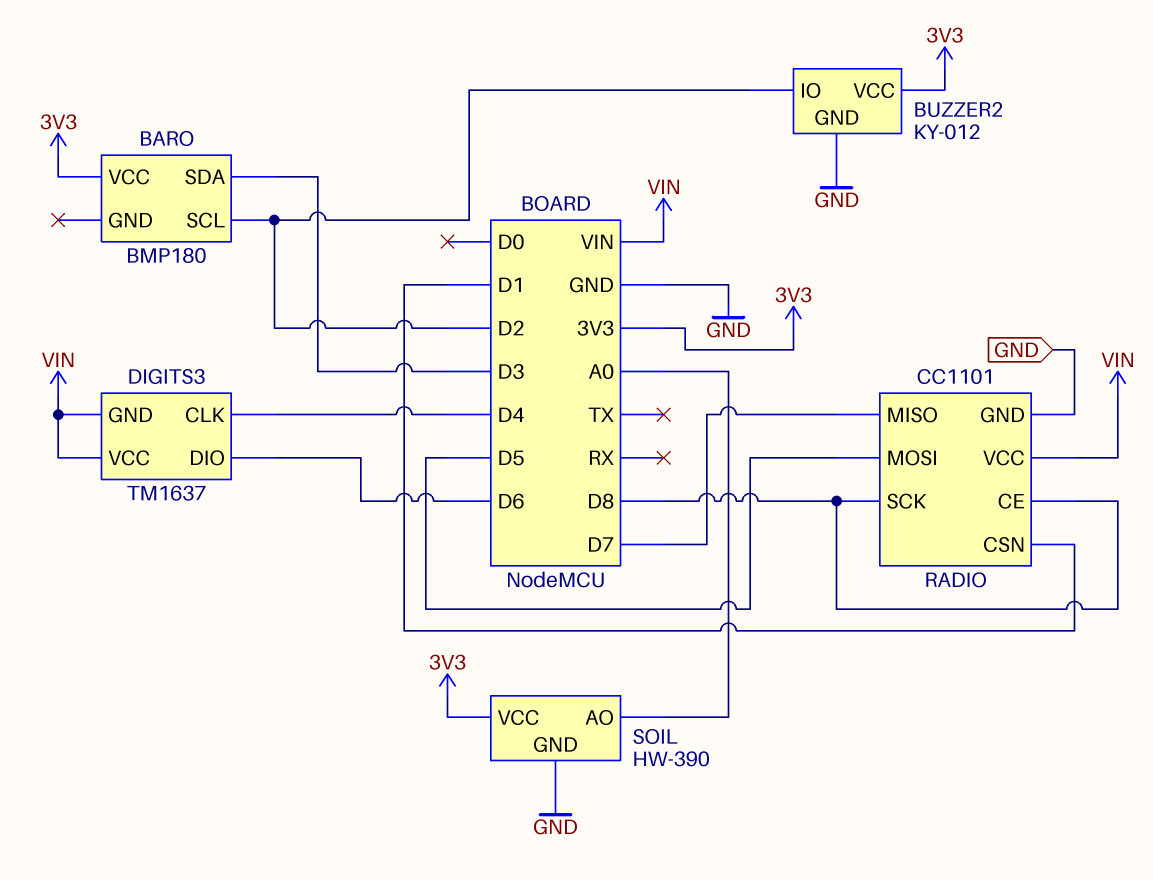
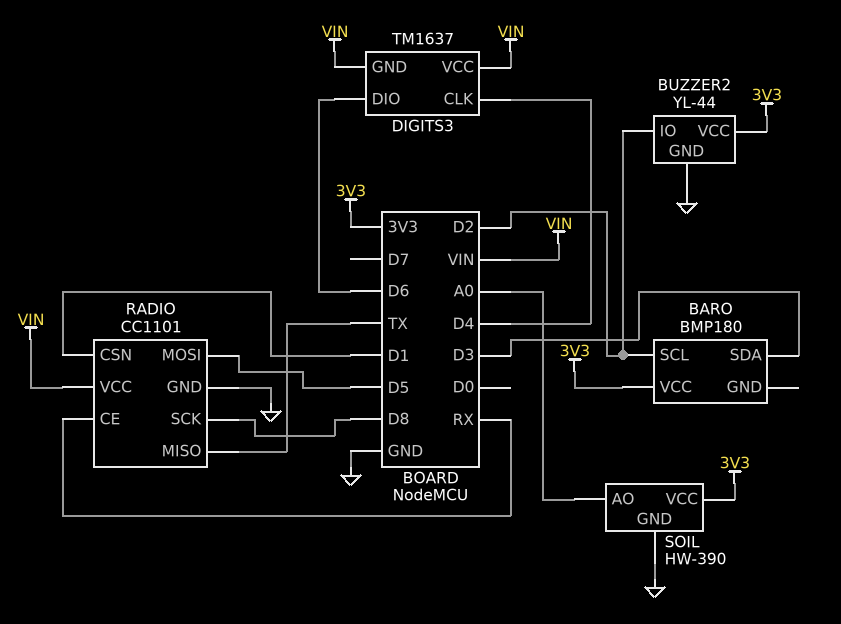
BUZZER2: KY-012 -> YL-44
RADIO pin CE: D8 -> RX
RADIO pin MISO: D7 -> TX

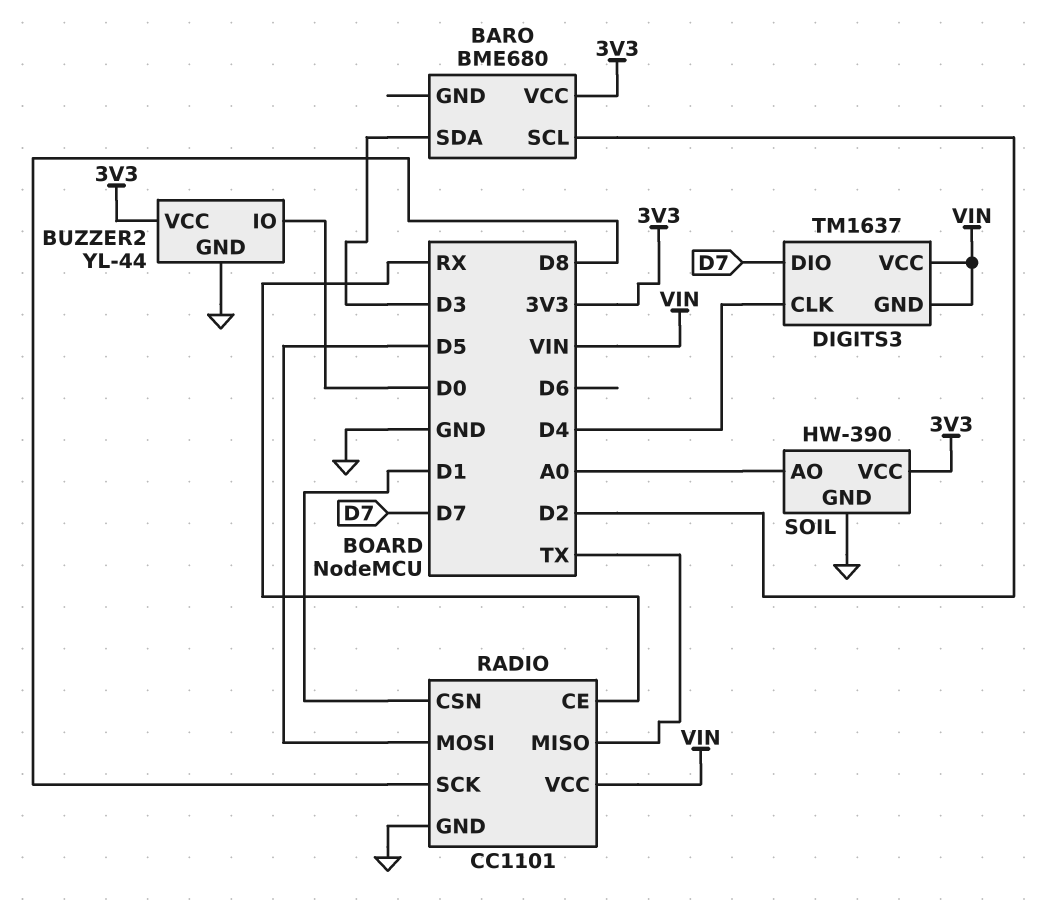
BARO: BMP180 -> BME680
BUZZER2 pin IO: D2 -> D0
DIGITS3 pin DIO: D6 -> D7

